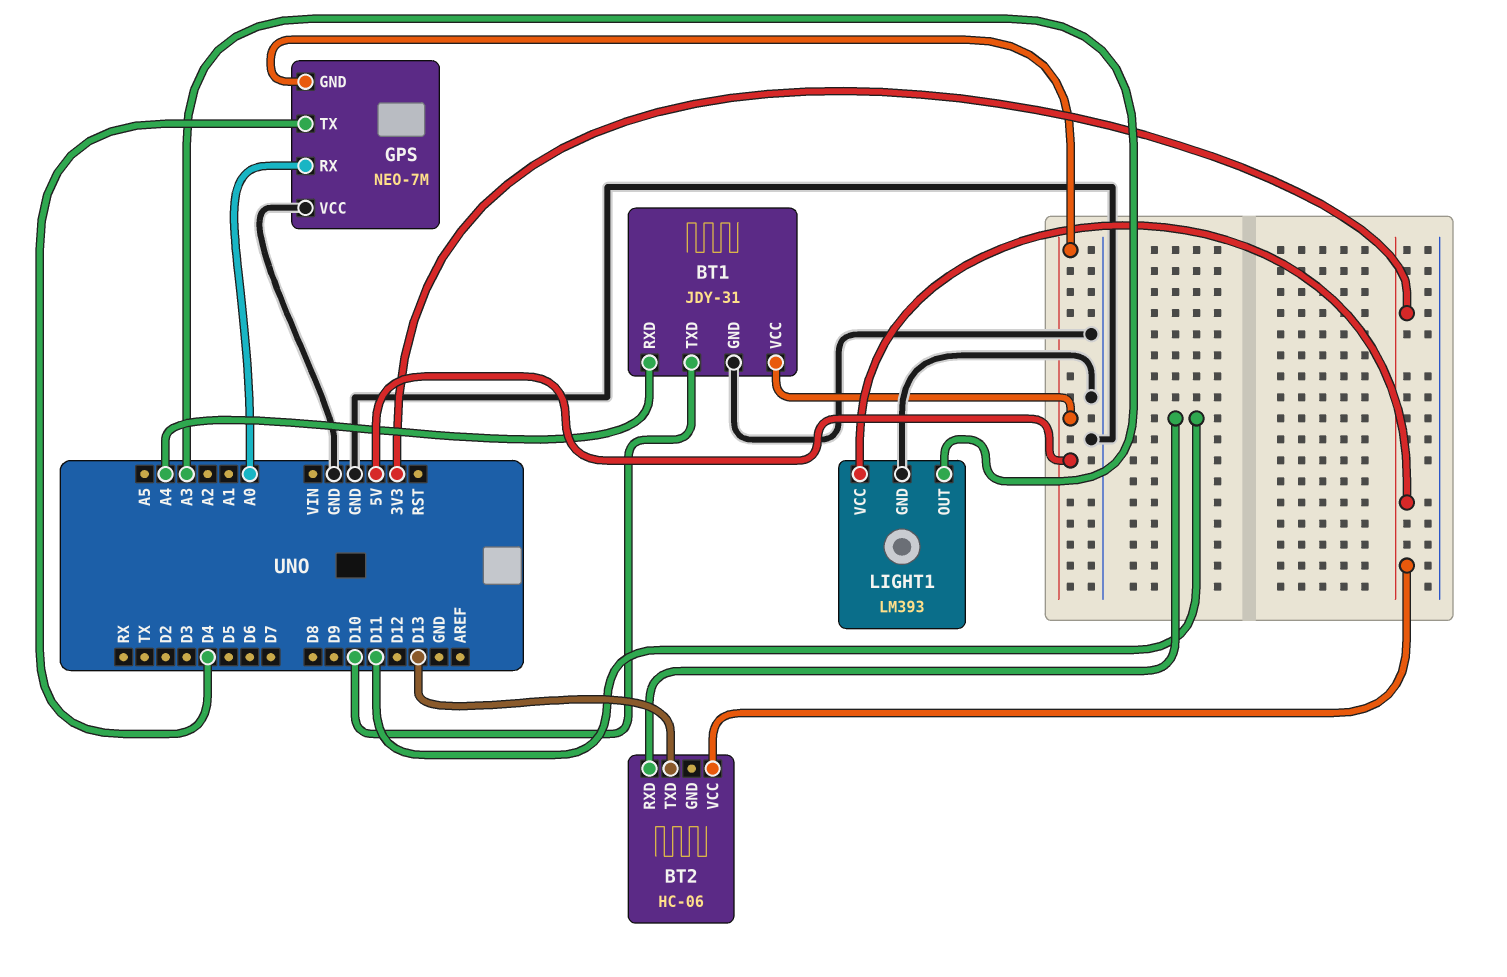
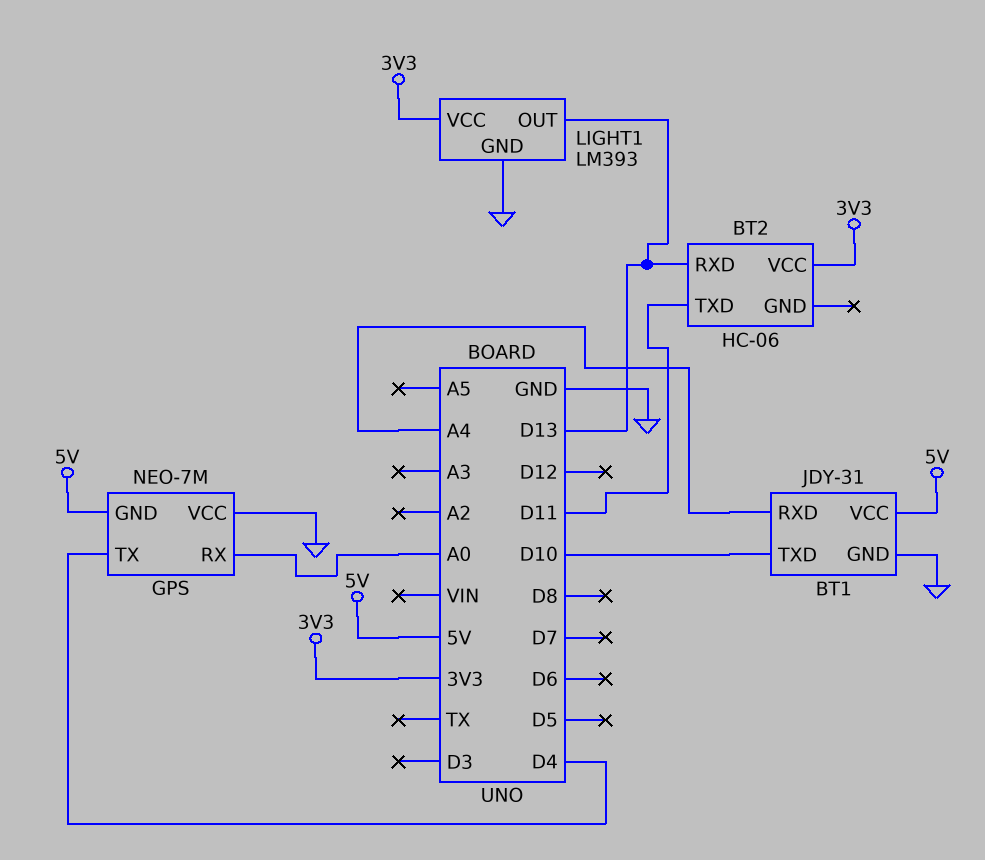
BT2 pin RXD: D11 -> D13
BT2 pin TXD: D13 -> D11
LIGHT1 pin OUT: A3 -> D13

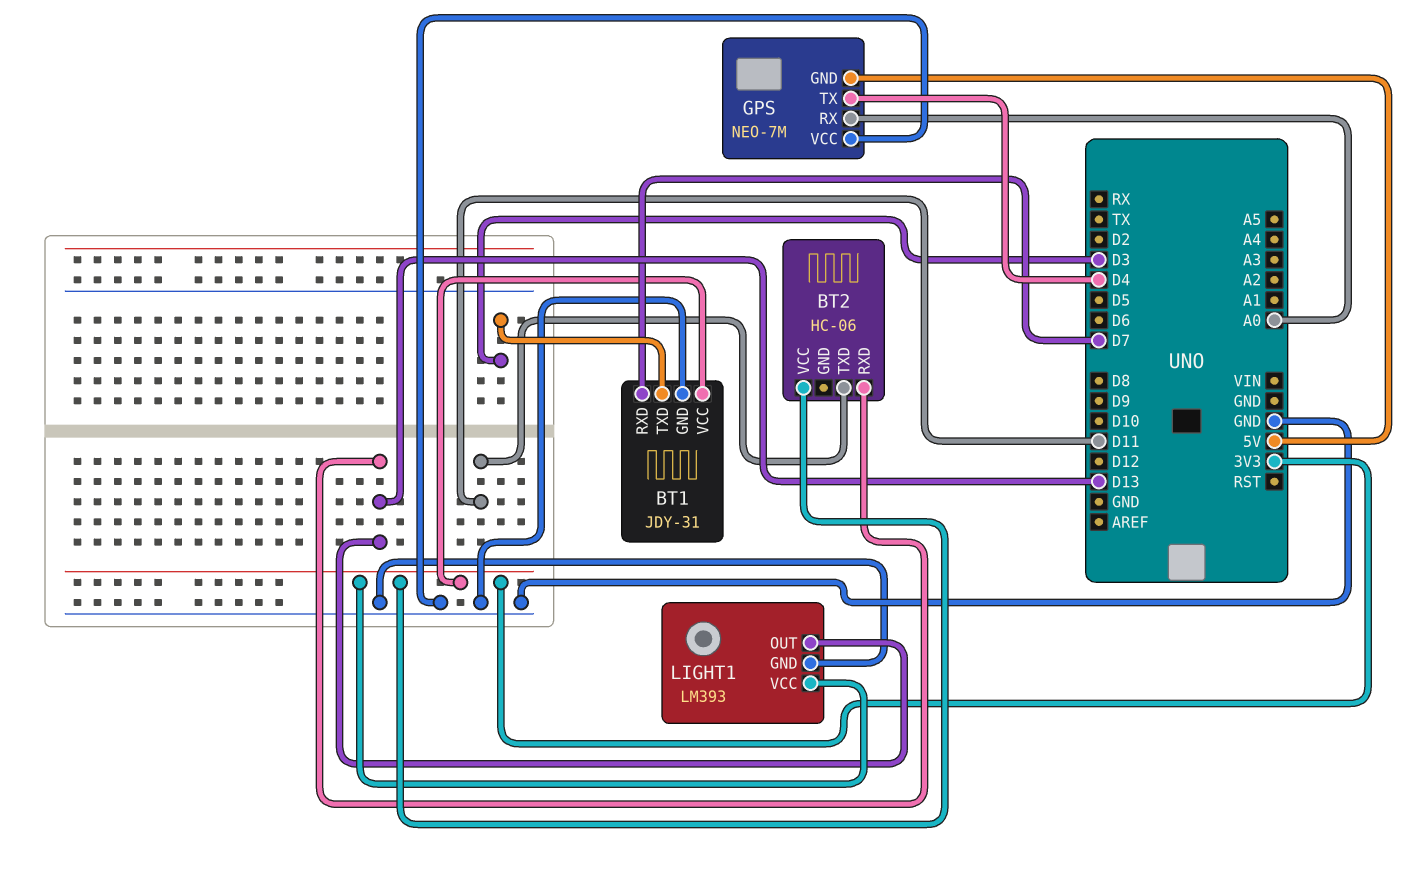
BT1 pin RXD: A4 -> D7
BT1 pin TXD: D10 -> D3
BT1 pin VCC: 5V -> 3V3

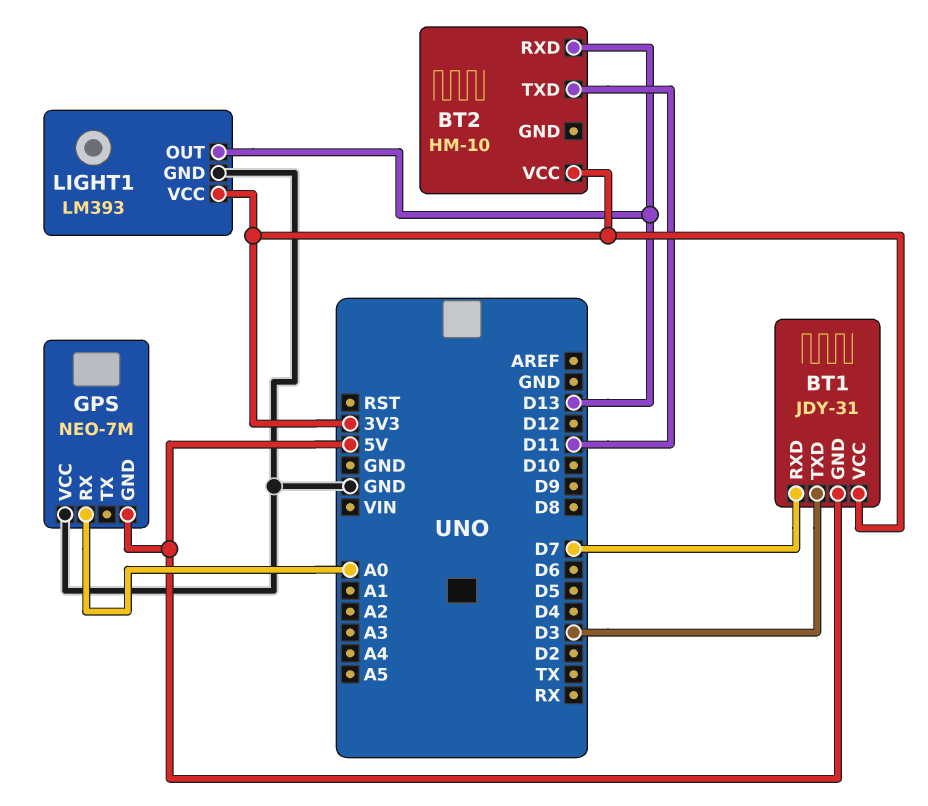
BT1 pin GND: GND -> 5V
BT2: HC-06 -> HM-10
GPS pin TX: D4 -> none

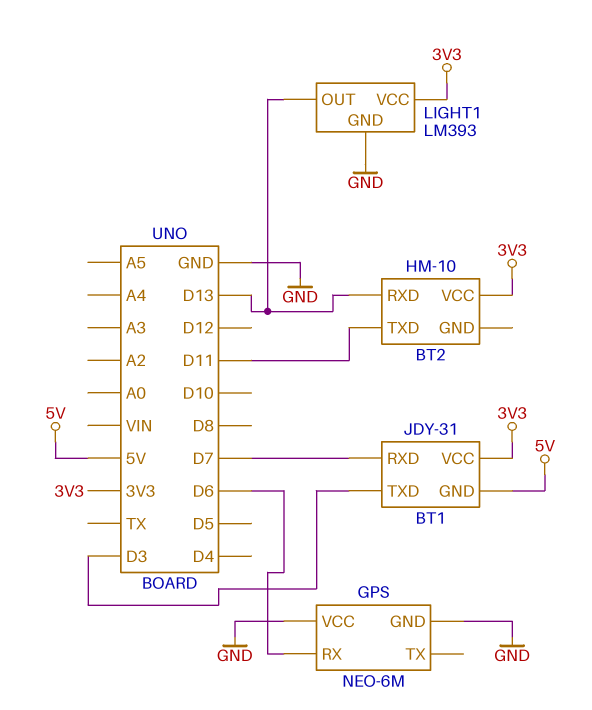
GPS: NEO-7M -> NEO-6M
GPS pin GND: 5V -> GND
GPS pin RX: A0 -> D6

